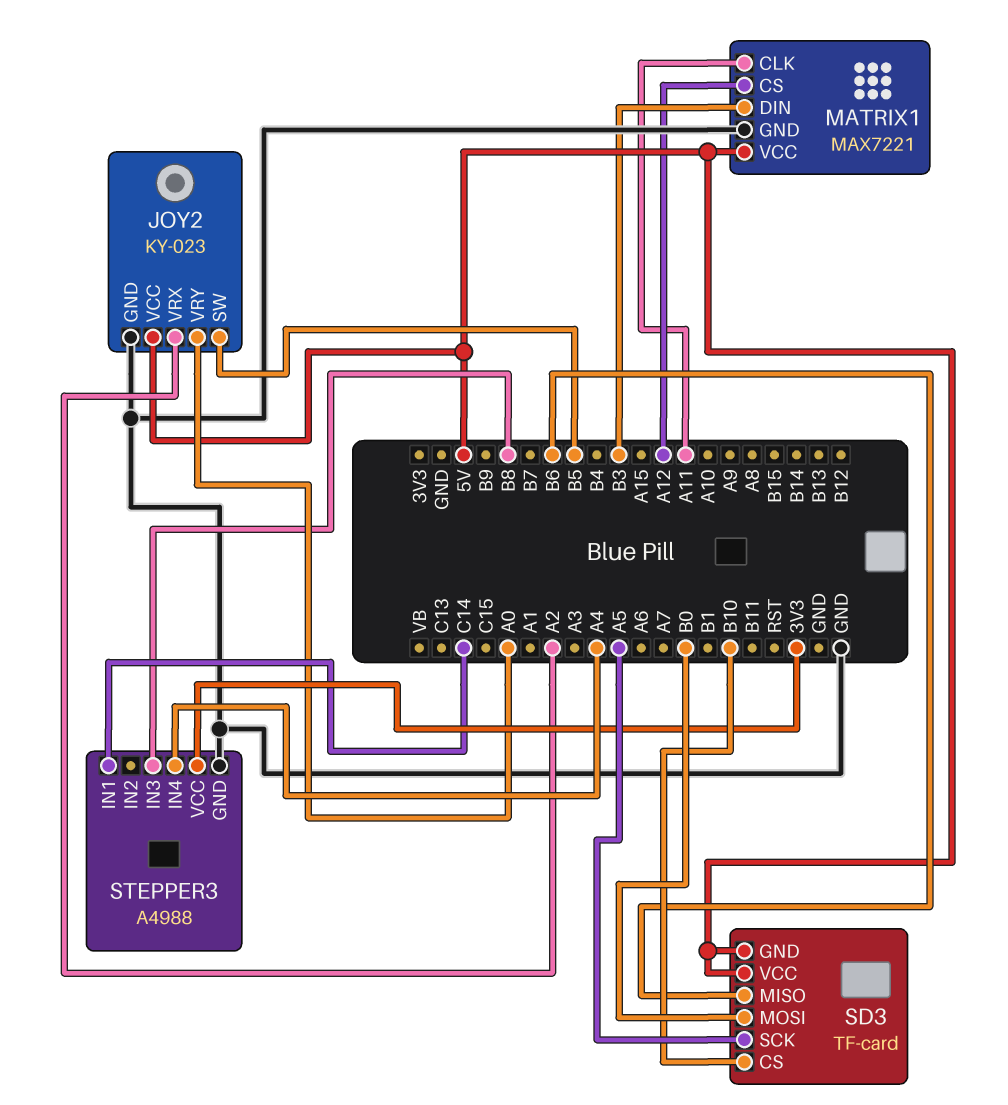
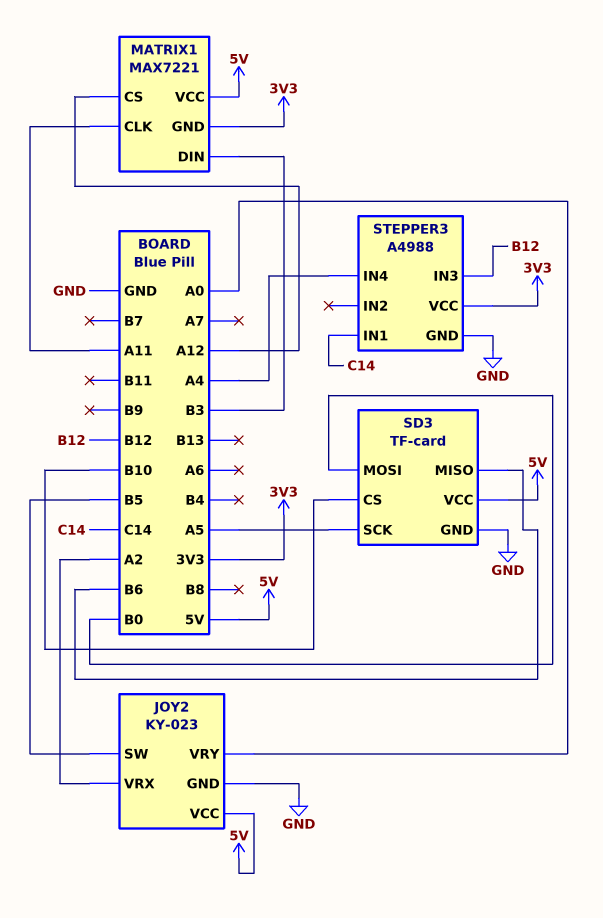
MATRIX1 pin GND: GND -> 3V3
SD3 pin GND: 5V -> GND
STEPPER3 pin IN3: B8 -> B12

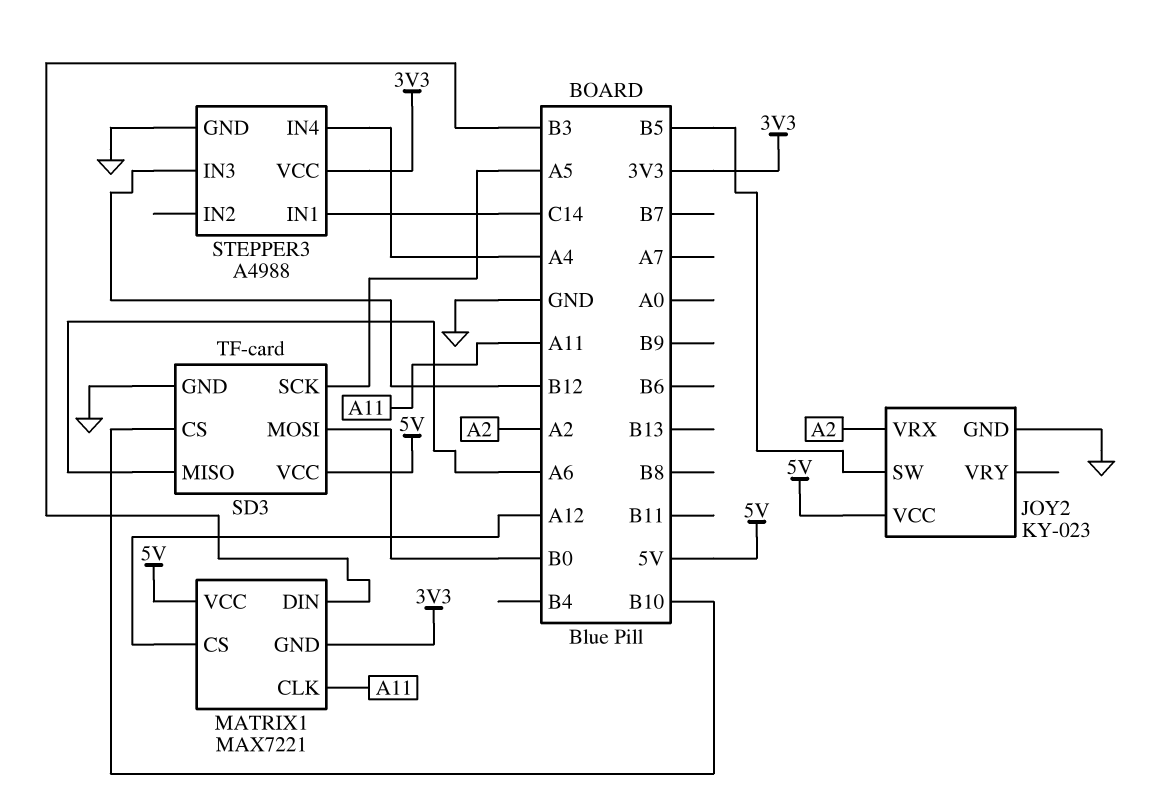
JOY2 pin VRY: A0 -> none
SD3 pin MISO: B6 -> A6

